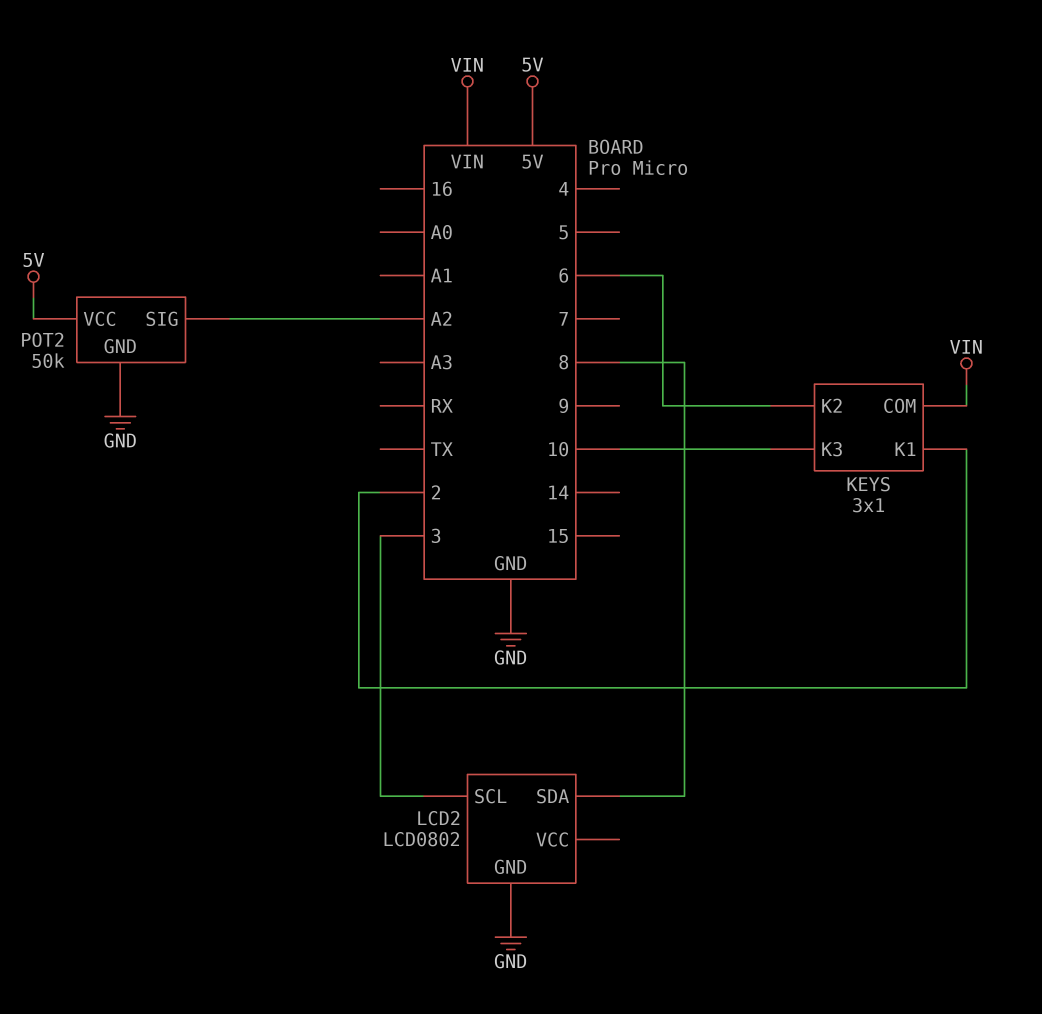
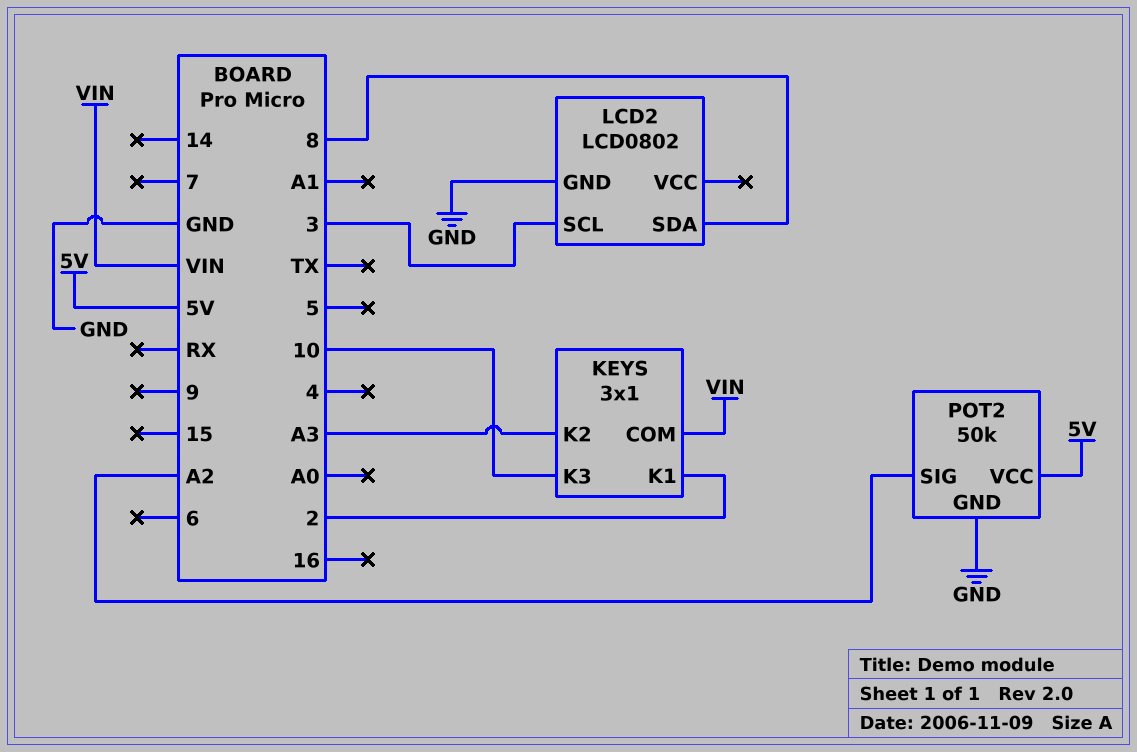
KEYS pin K2: 6 -> A3

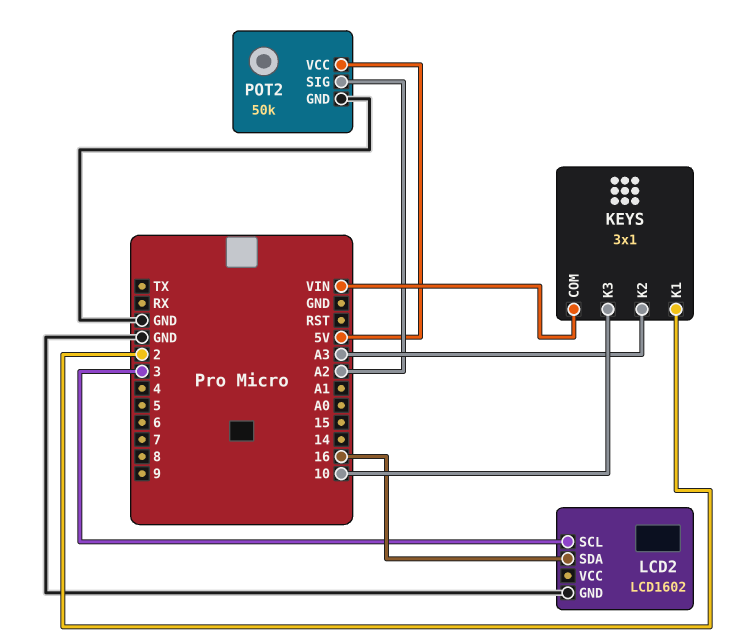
LCD2: LCD0802 -> LCD1602
LCD2 pin SDA: 8 -> 16

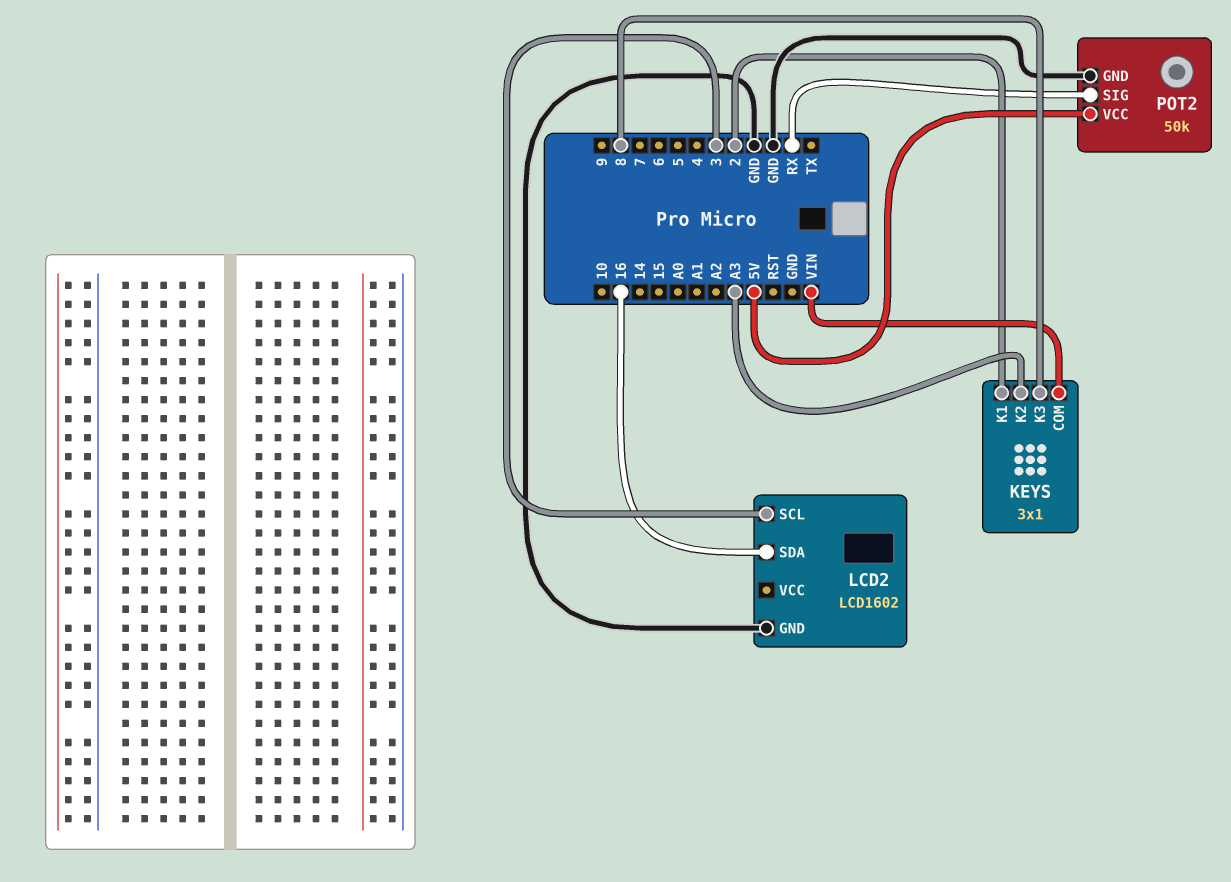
KEYS pin K3: 10 -> 8
POT2 pin SIG: A2 -> RX

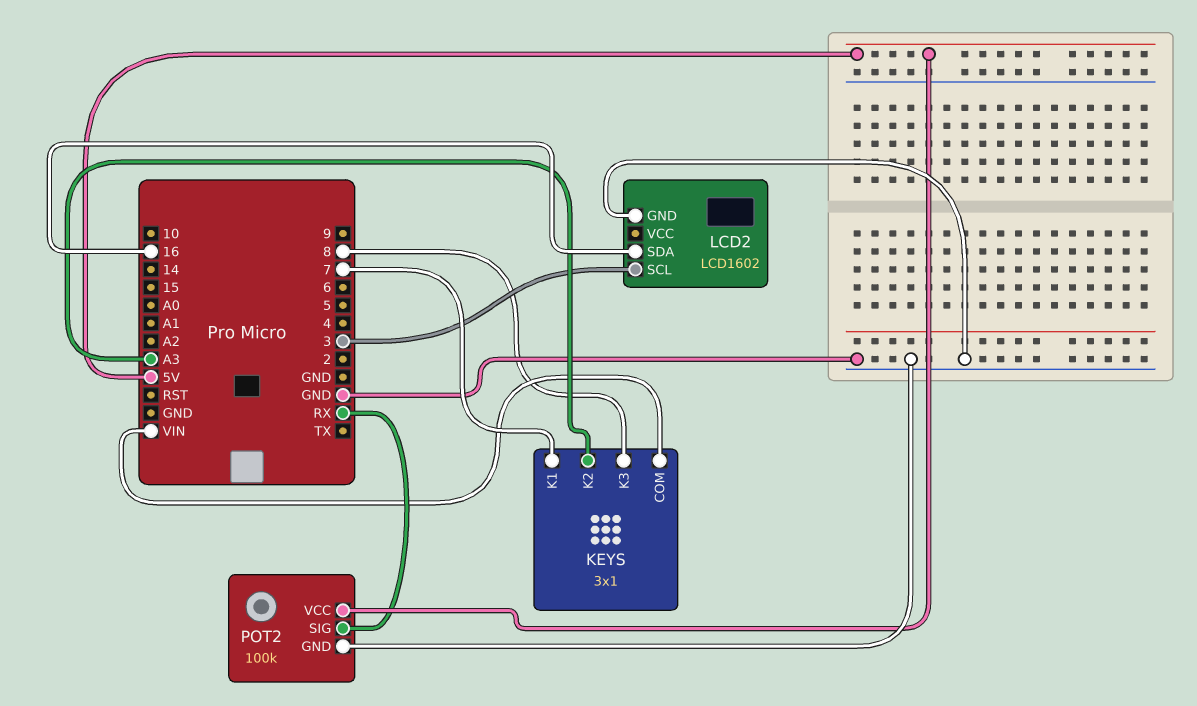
KEYS pin K1: 2 -> 7
POT2: 50k -> 100k

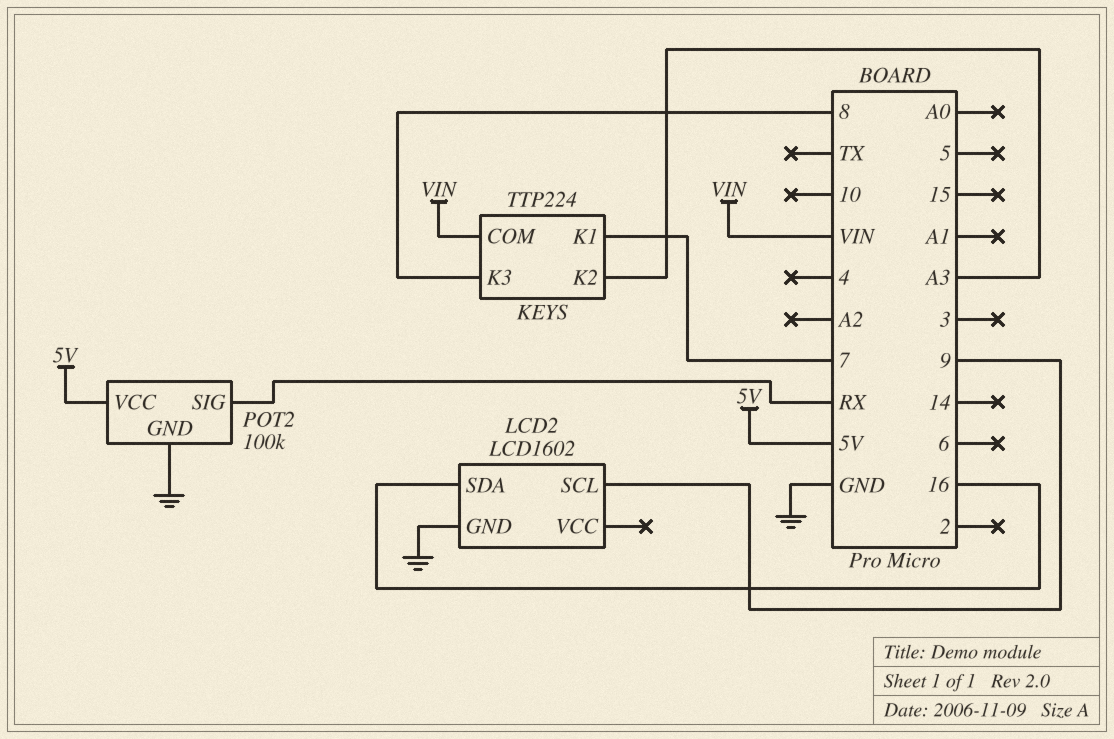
KEYS: 3x1 -> TTP224
LCD2 pin SCL: 3 -> 9

